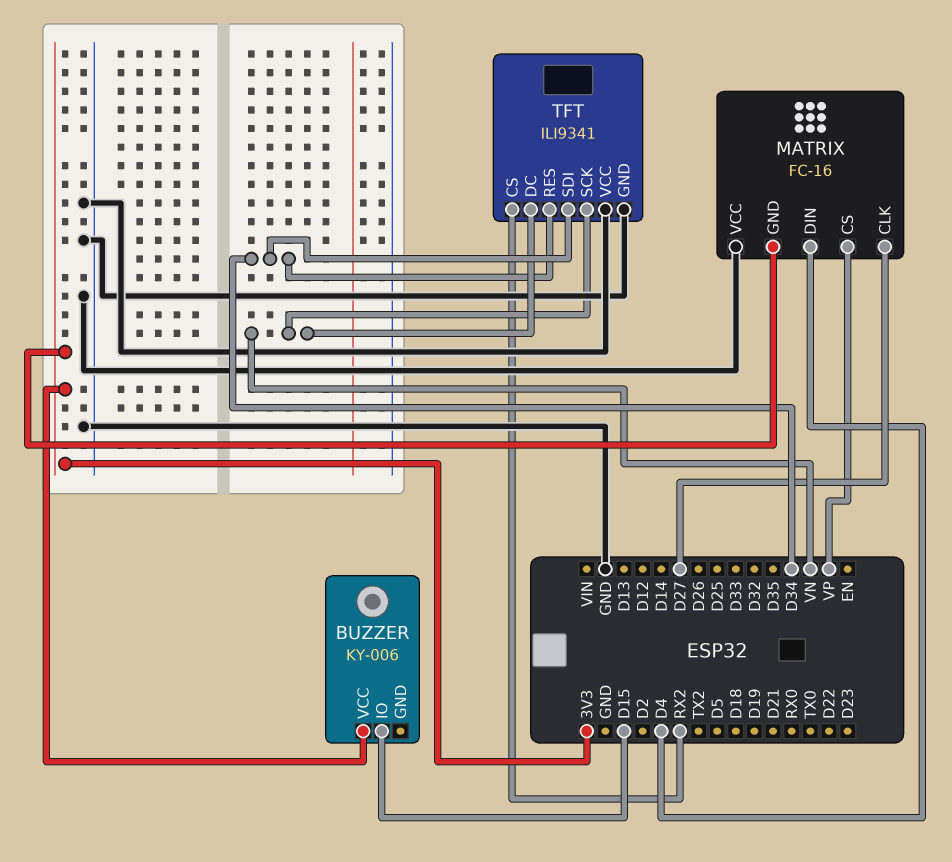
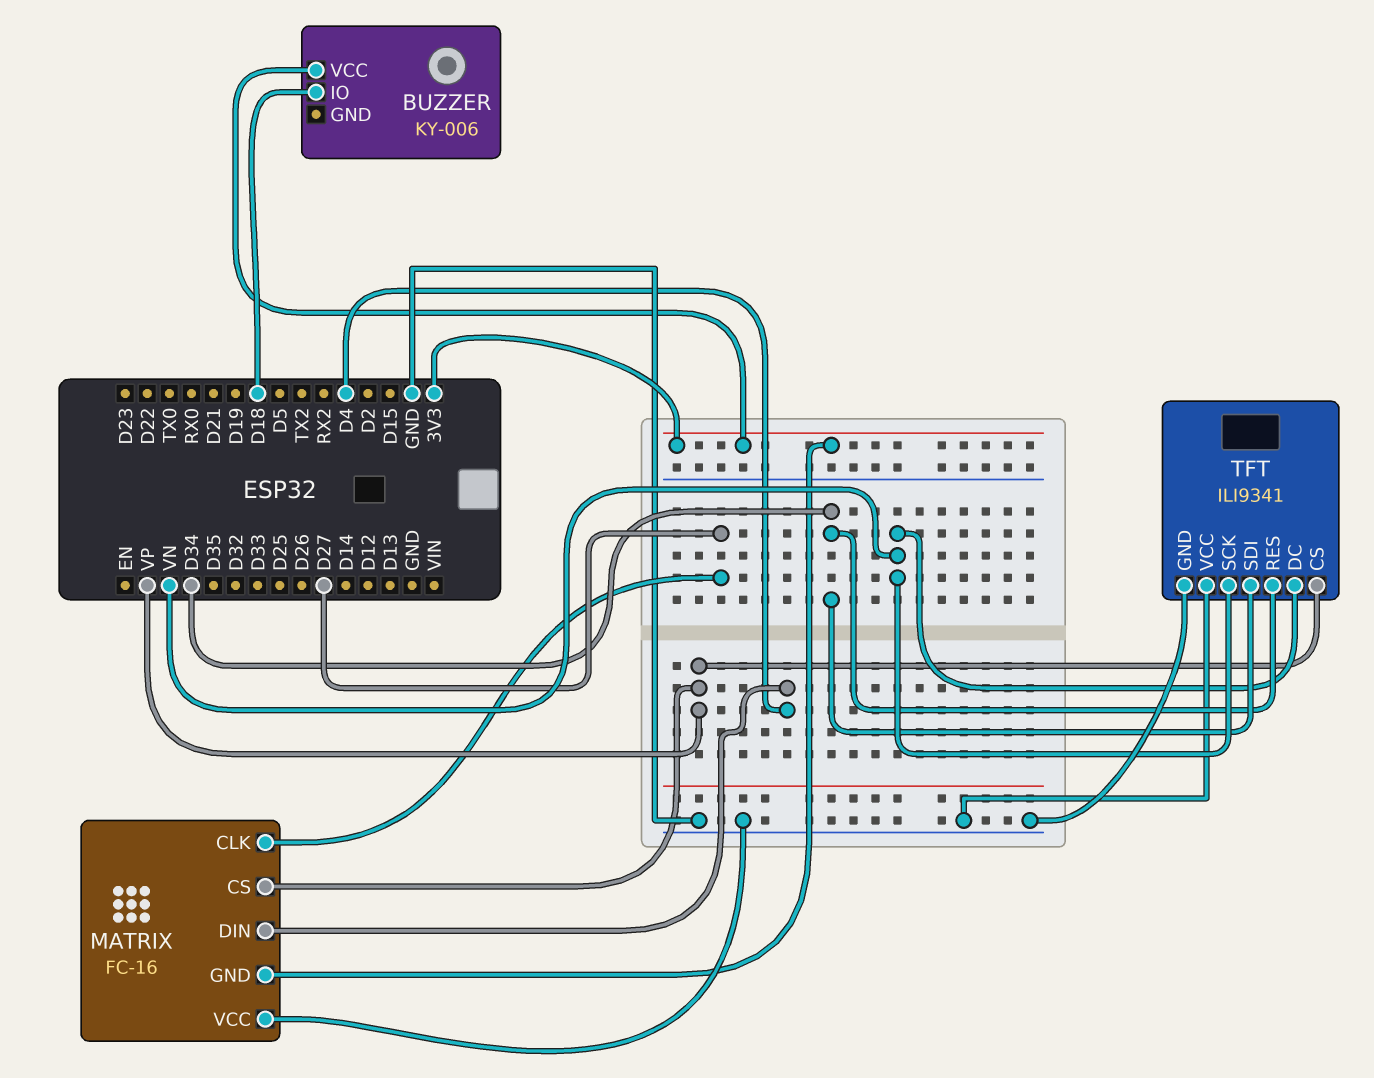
BUZZER pin IO: D15 -> D18
TFT pin CS: RX2 -> VP

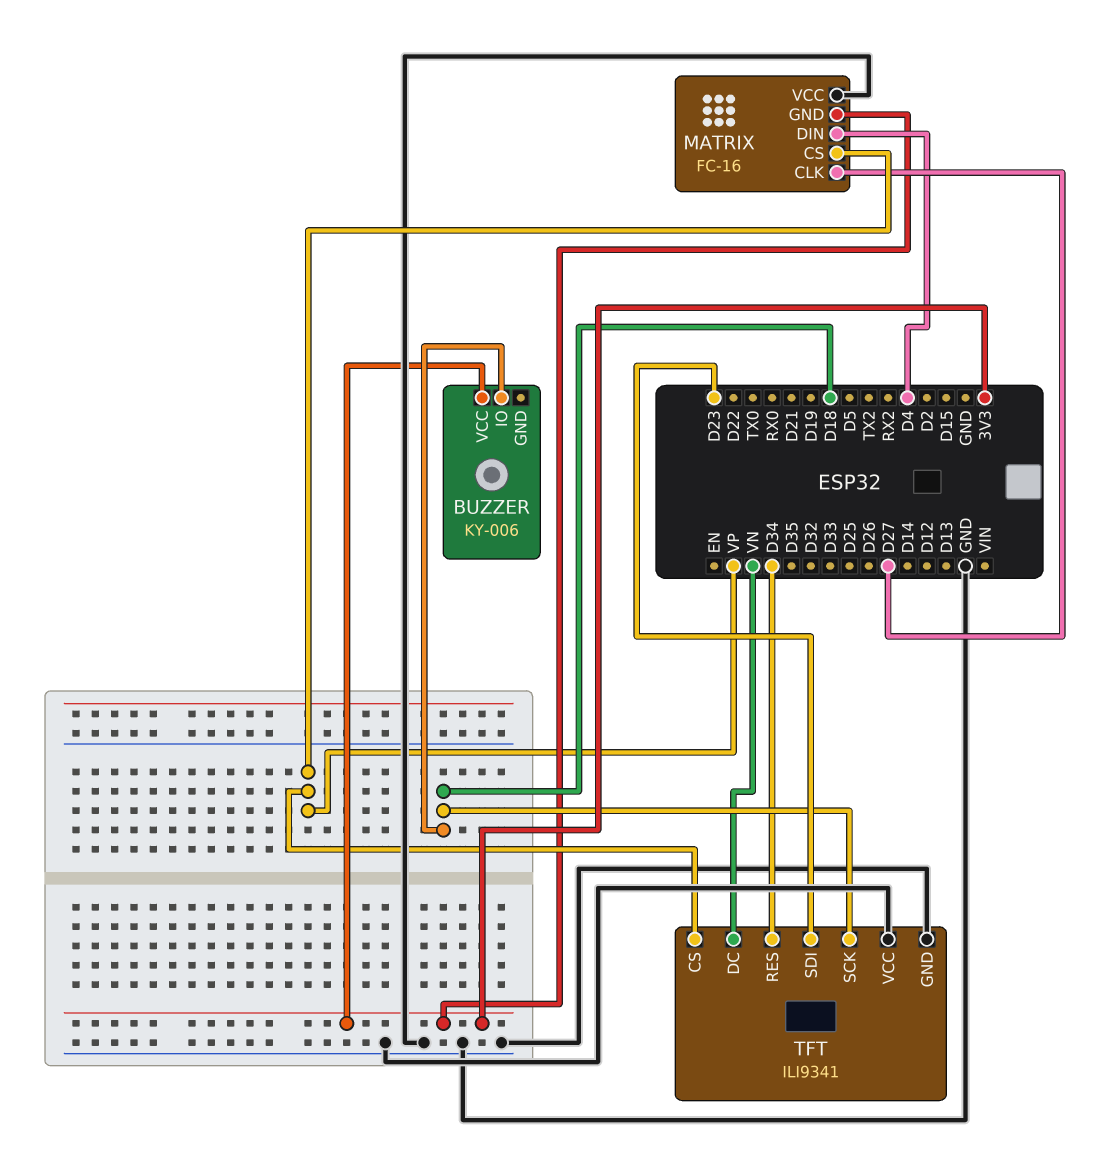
TFT pin SCK: VN -> D18
TFT pin SDI: D34 -> D23

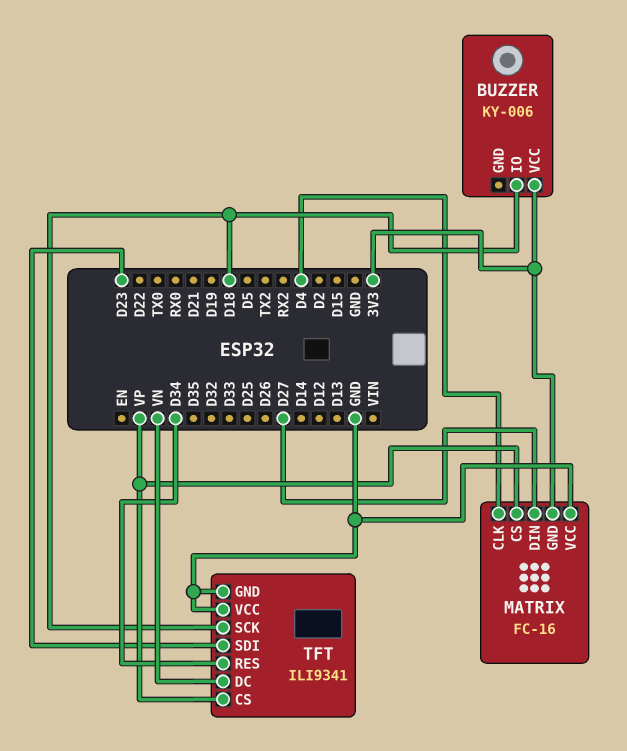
MATRIX pin CLK: D27 -> D4
MATRIX pin DIN: D4 -> D27

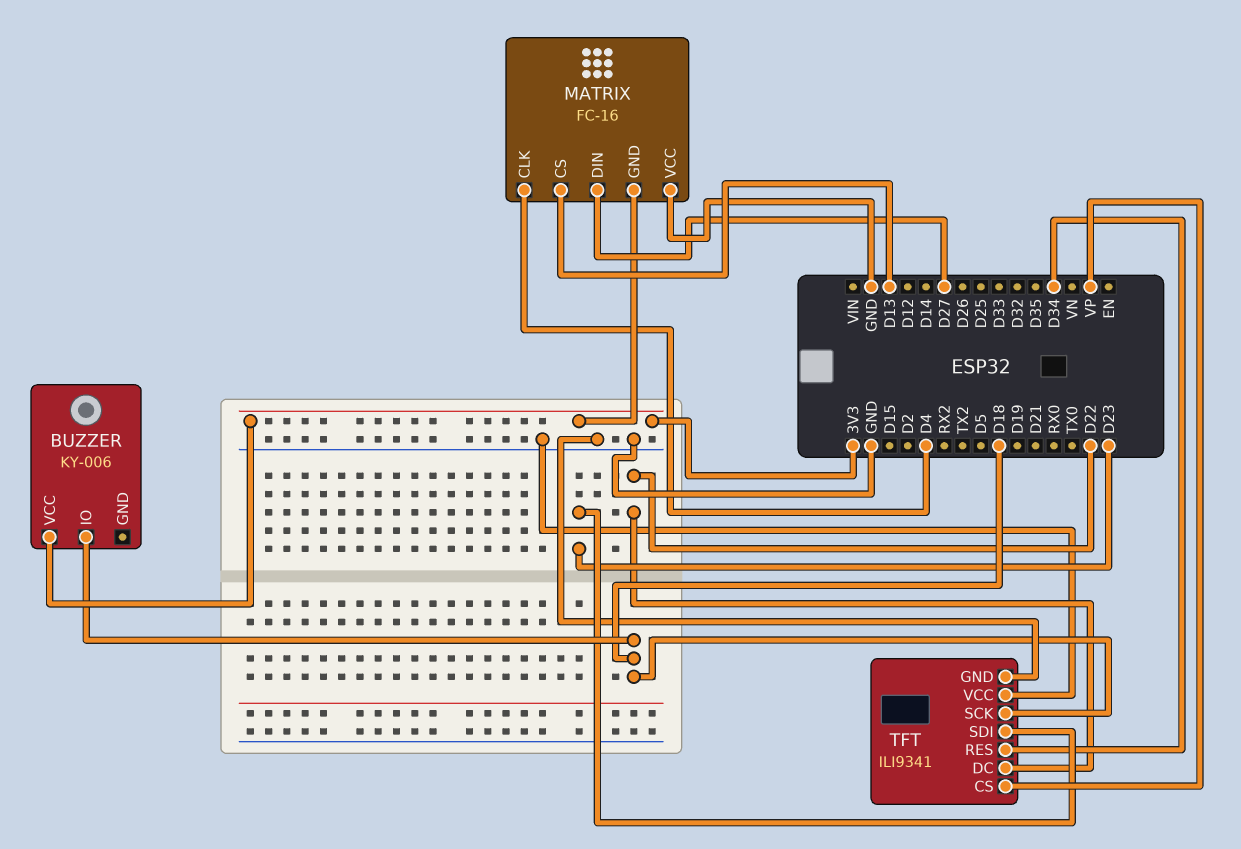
MATRIX pin CS: VP -> D13
TFT pin DC: VN -> D22

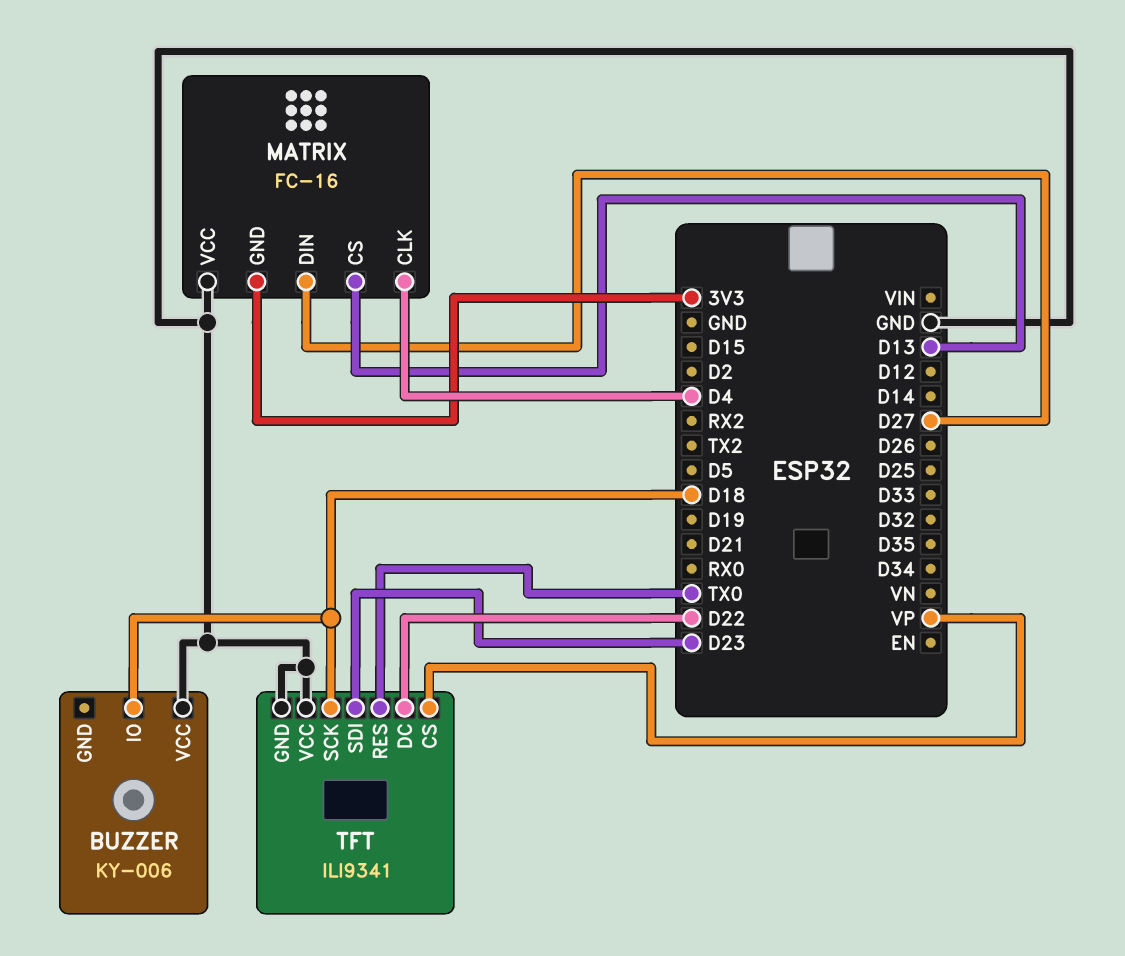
BUZZER pin VCC: 3V3 -> GND
TFT pin RES: D34 -> TX0

